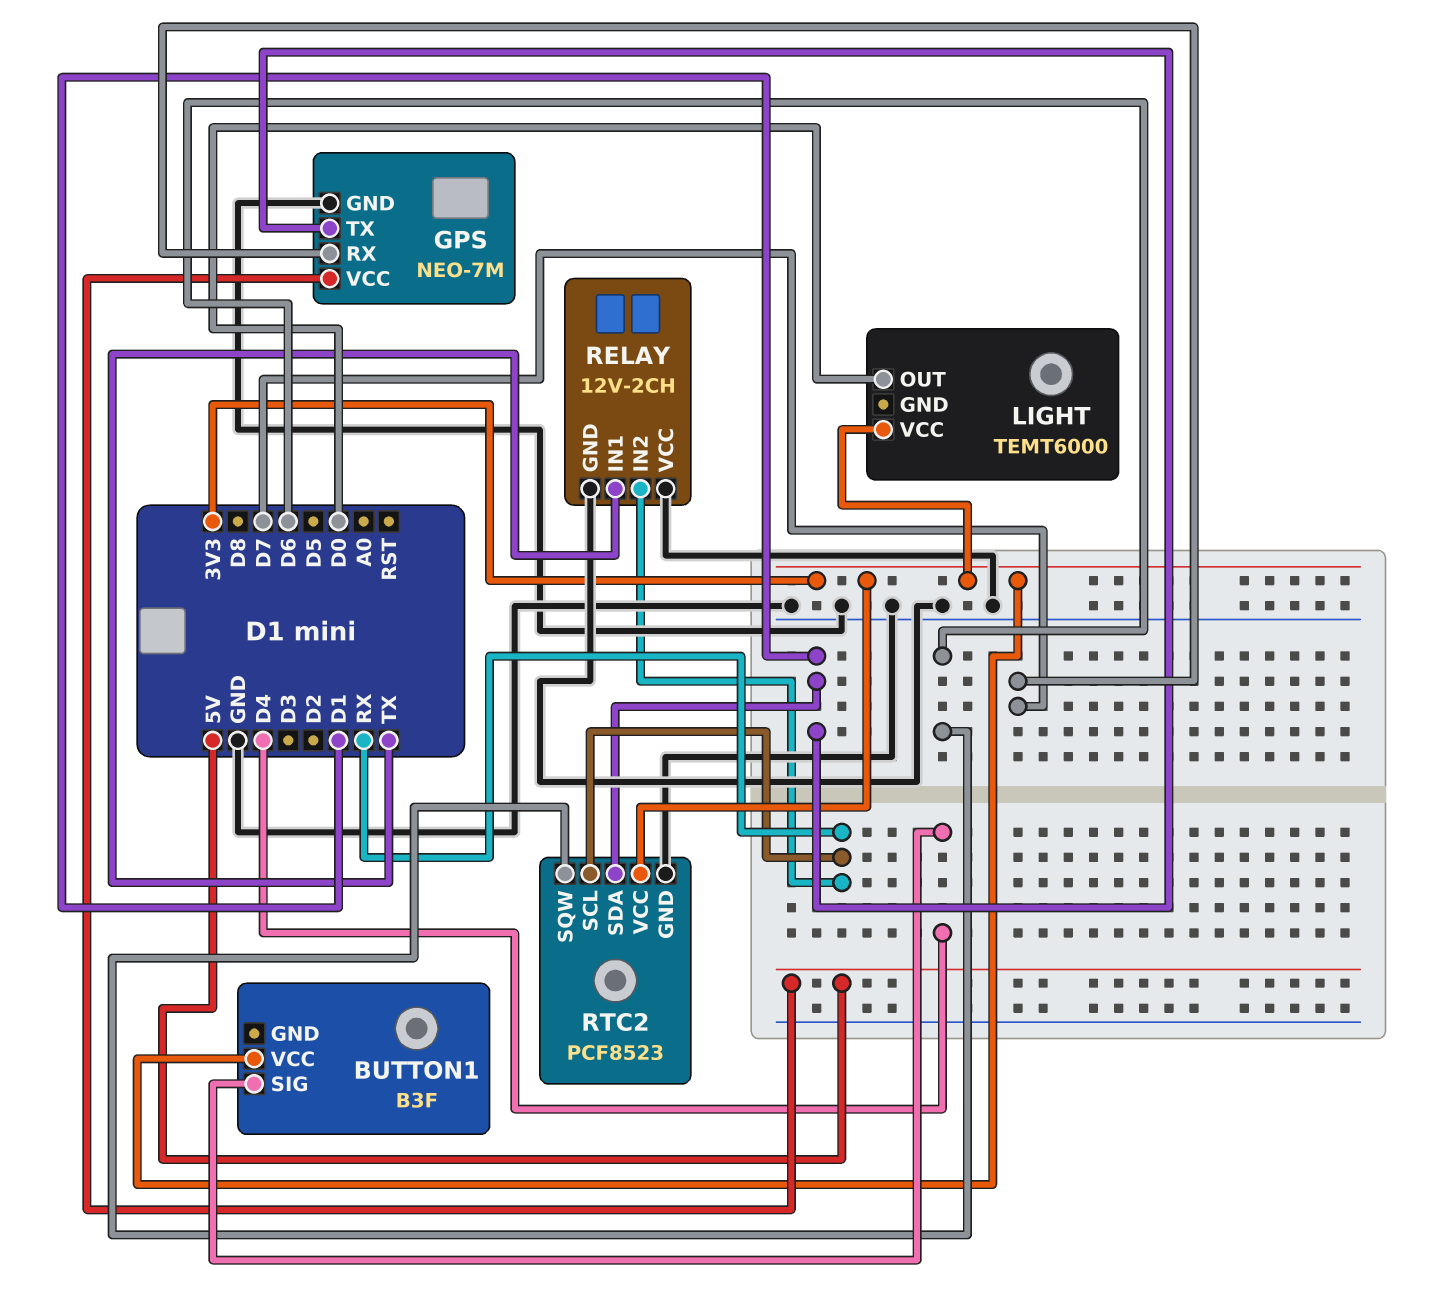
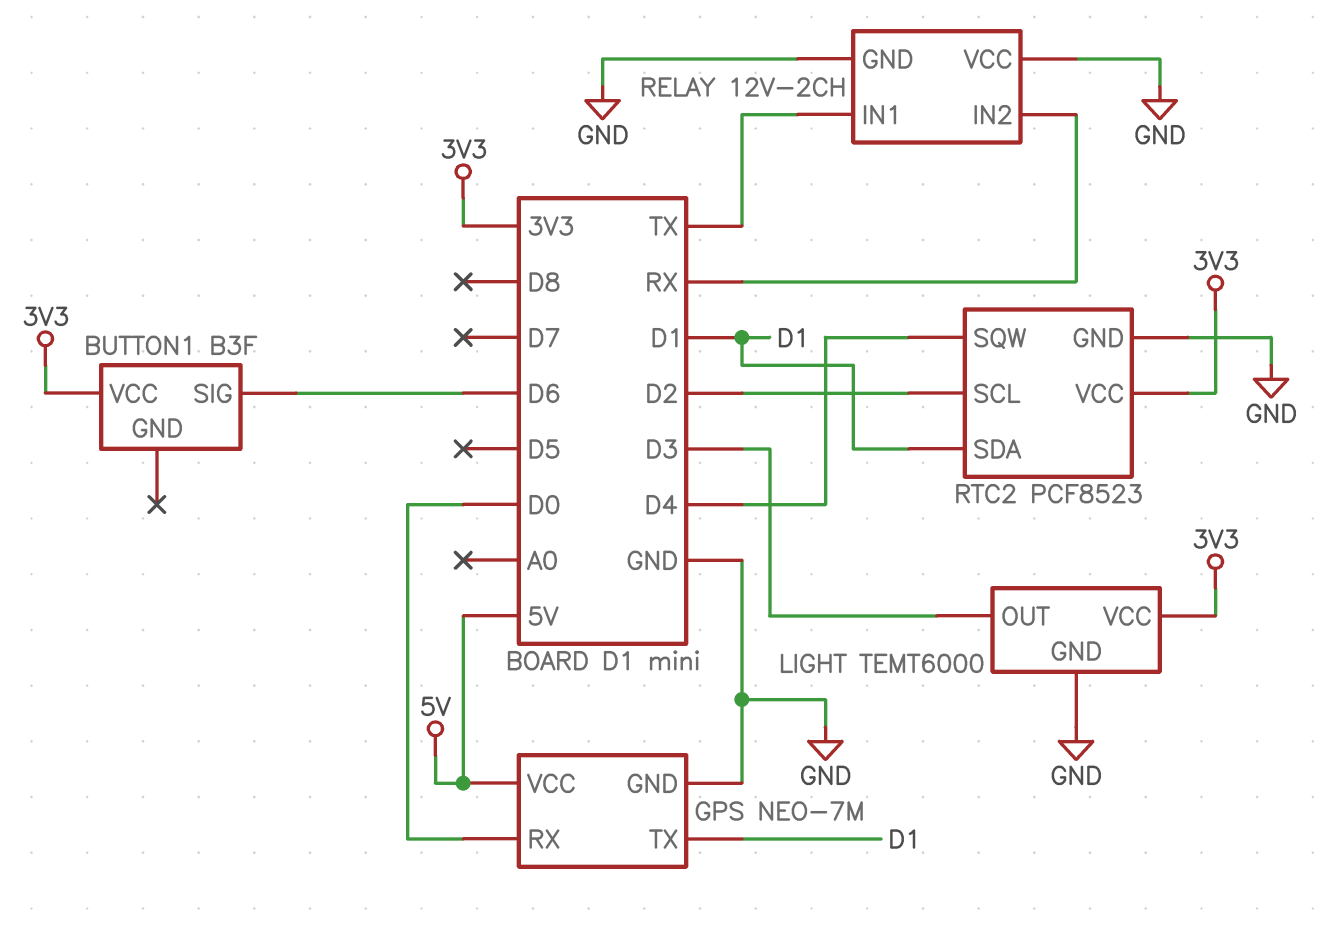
BUTTON1 pin SIG: D4 -> D6
GPS pin RX: D7 -> D0
LIGHT pin GND: none -> GND
LIGHT pin OUT: D0 -> D3
RTC2 pin SCL: RX -> D2
RTC2 pin SQW: D6 -> D4

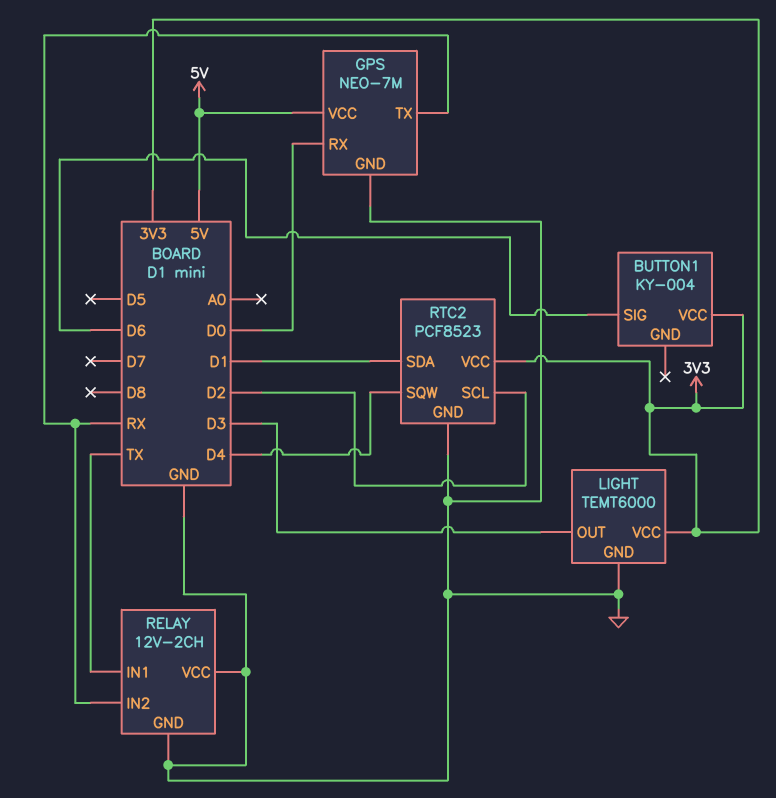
BUTTON1: B3F -> KY-004
GPS pin TX: D1 -> RX

